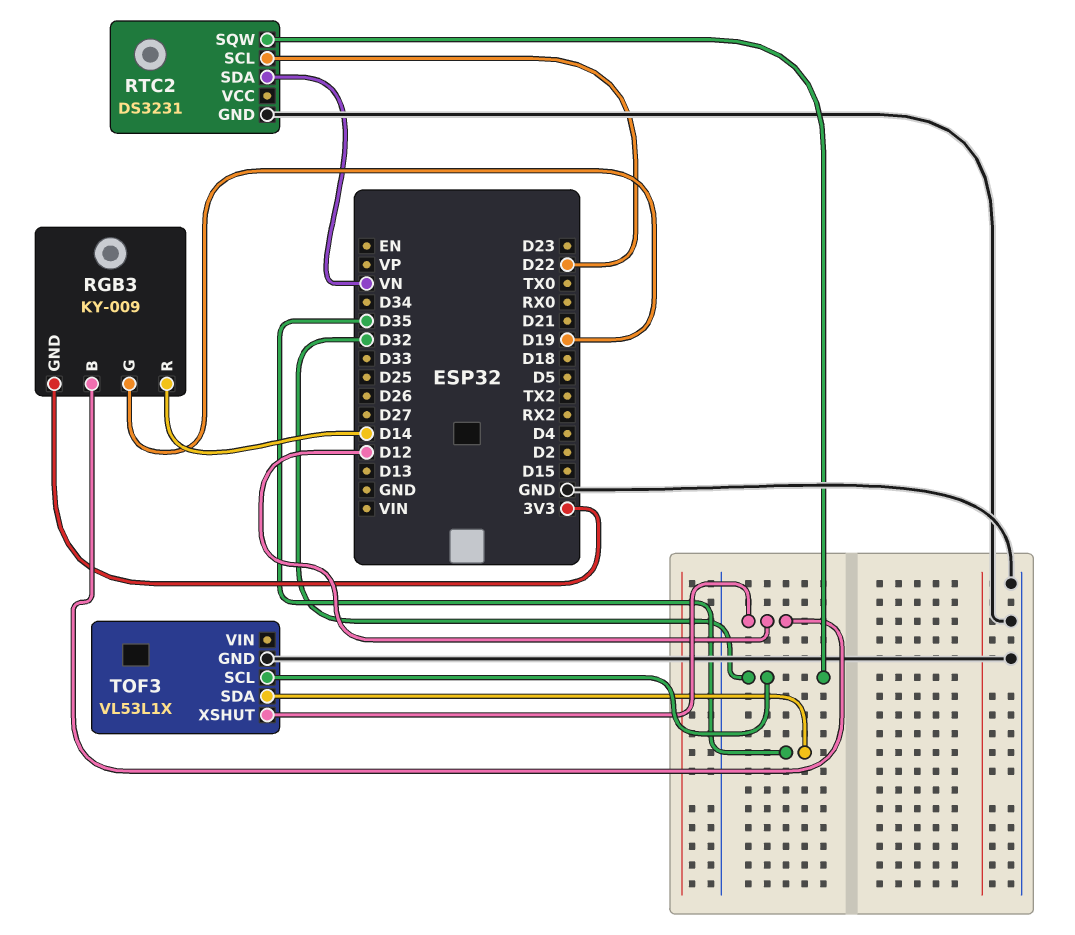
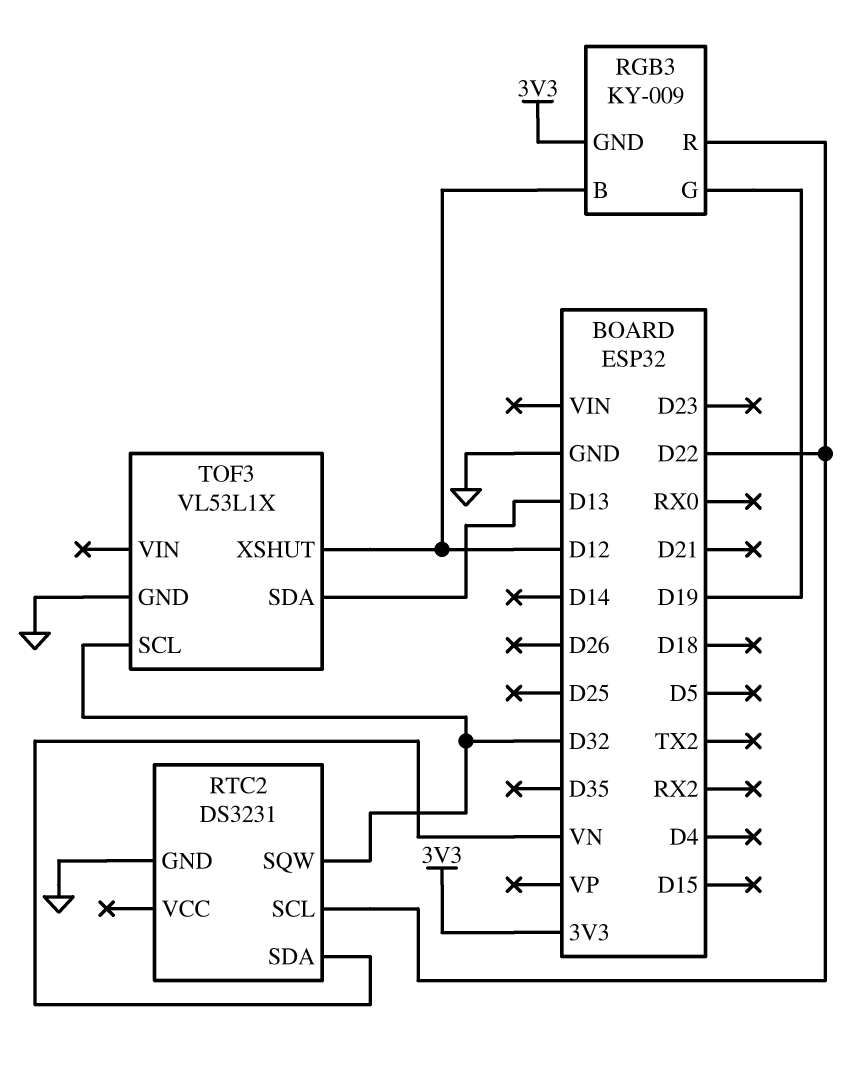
RGB3 pin R: D14 -> D22
TOF3 pin SDA: D35 -> D13

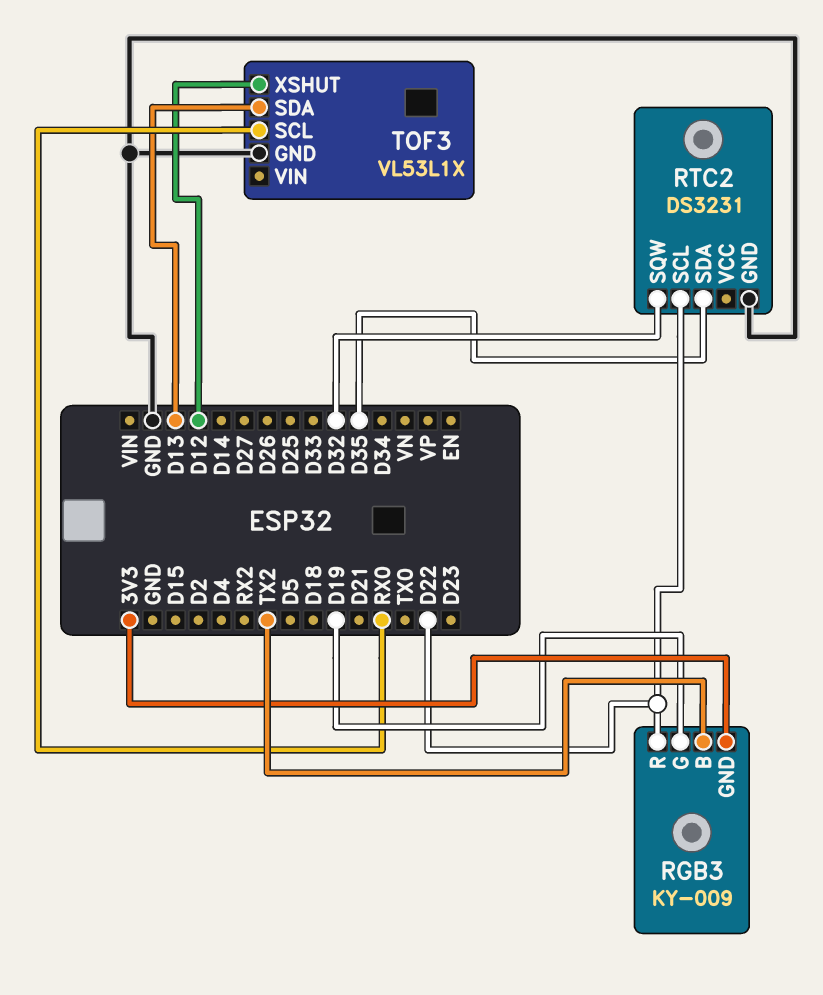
RGB3 pin B: D12 -> TX2
RTC2 pin SDA: VN -> D35
TOF3 pin SCL: D32 -> RX0

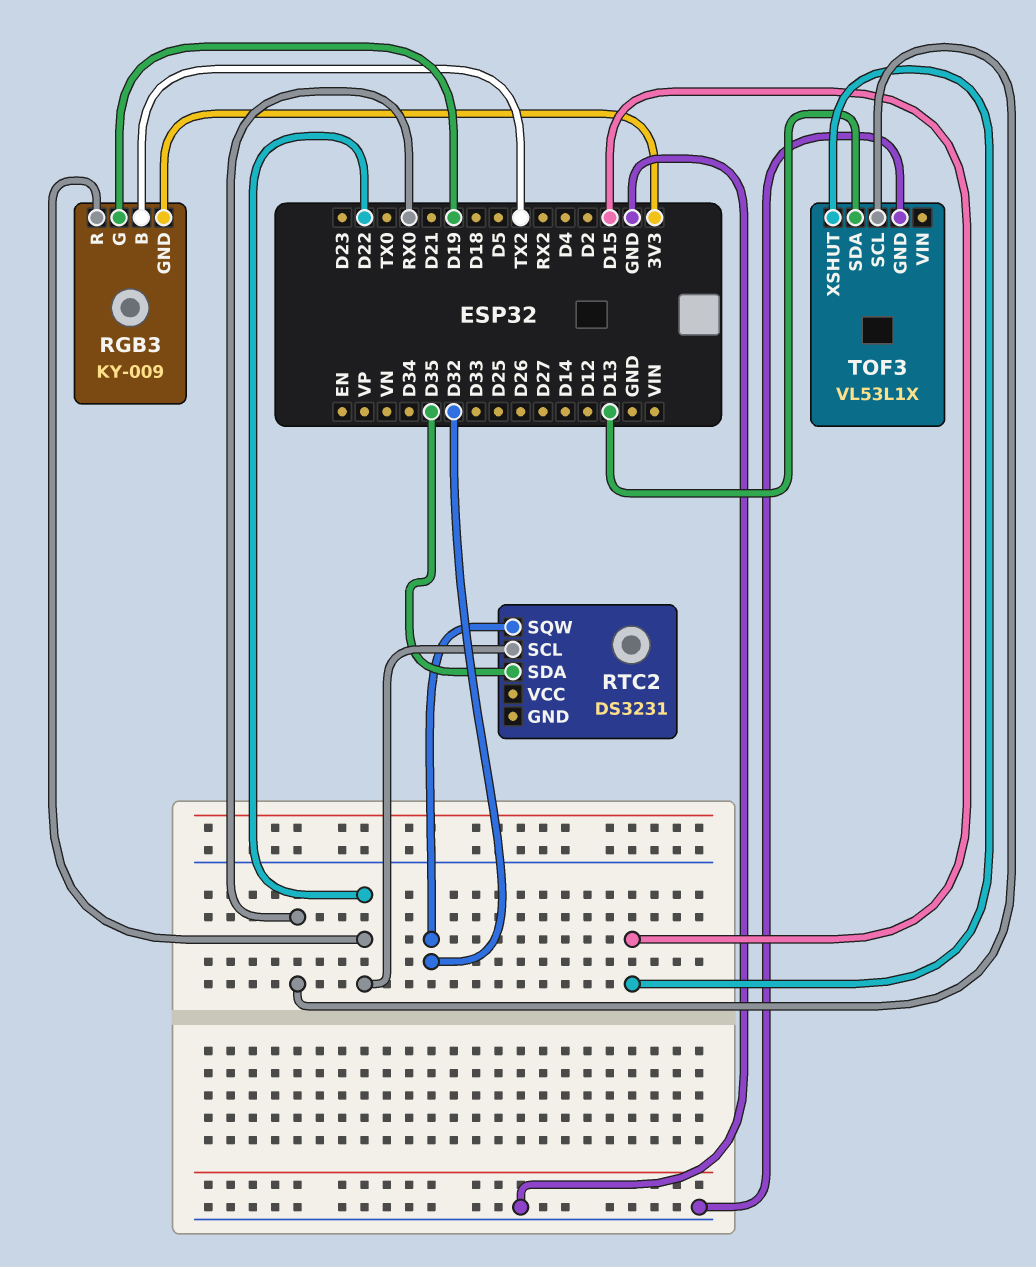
RTC2 pin GND: GND -> none
TOF3 pin XSHUT: D12 -> D15

